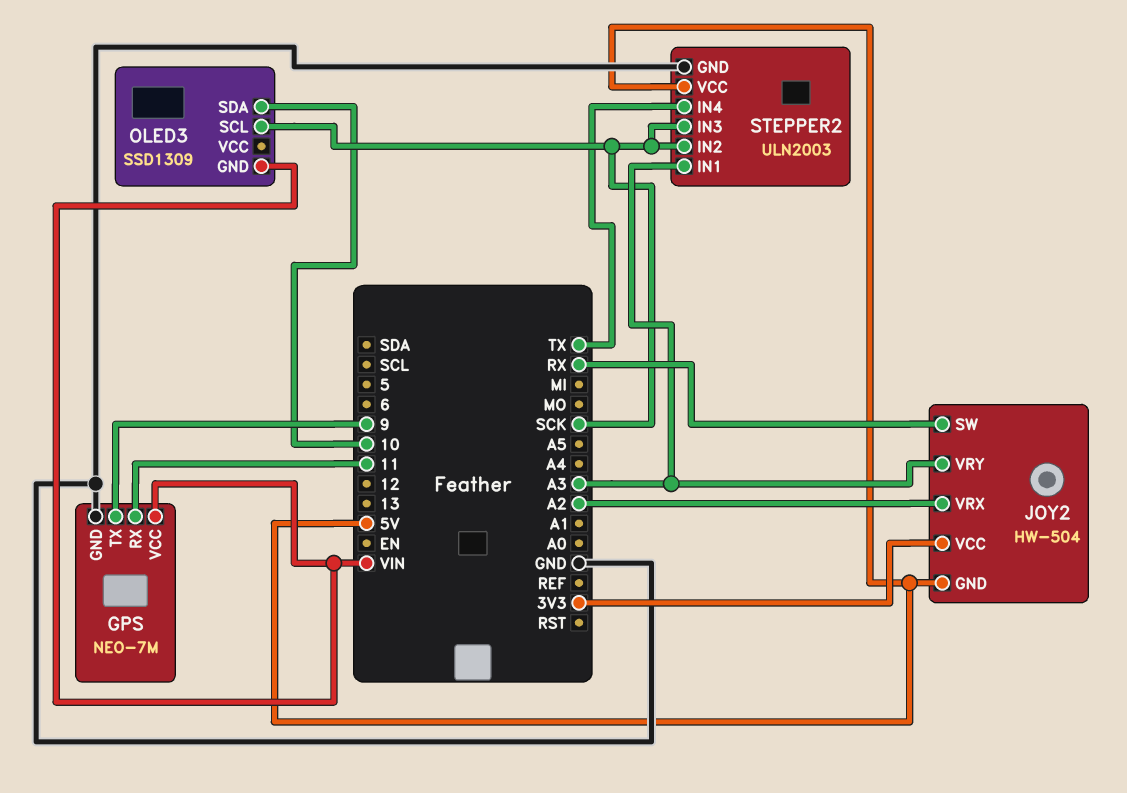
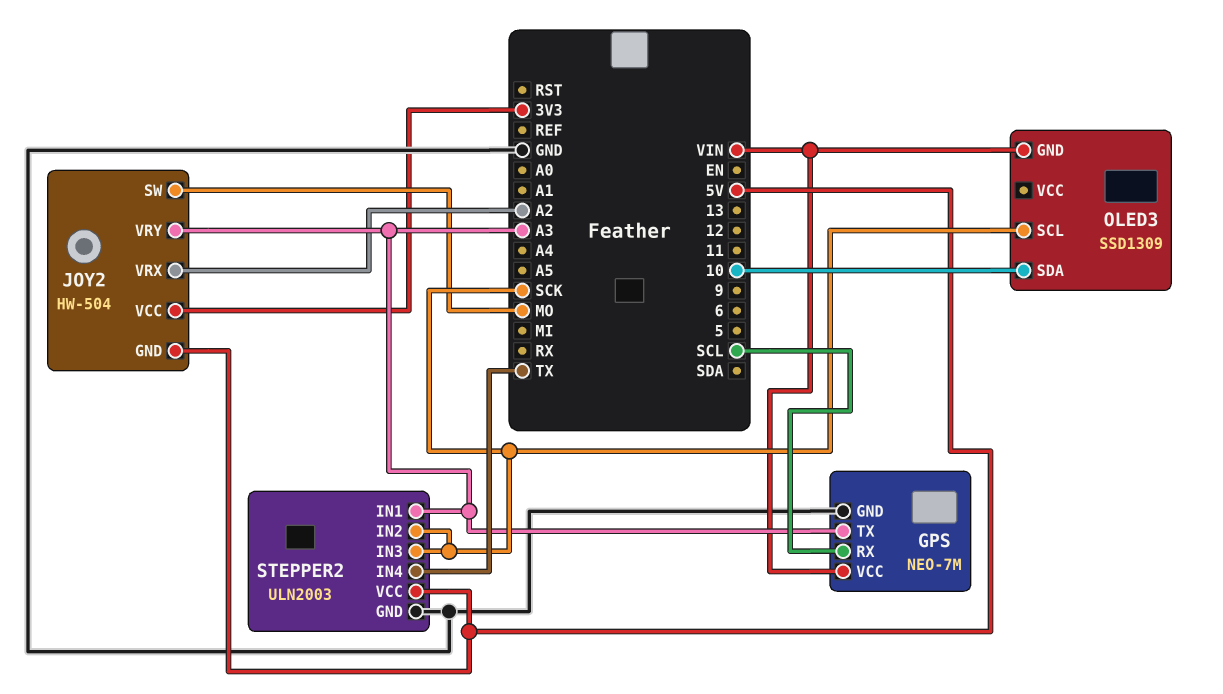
GPS pin RX: 11 -> SCL
GPS pin TX: 9 -> A3
JOY2 pin SW: RX -> MO

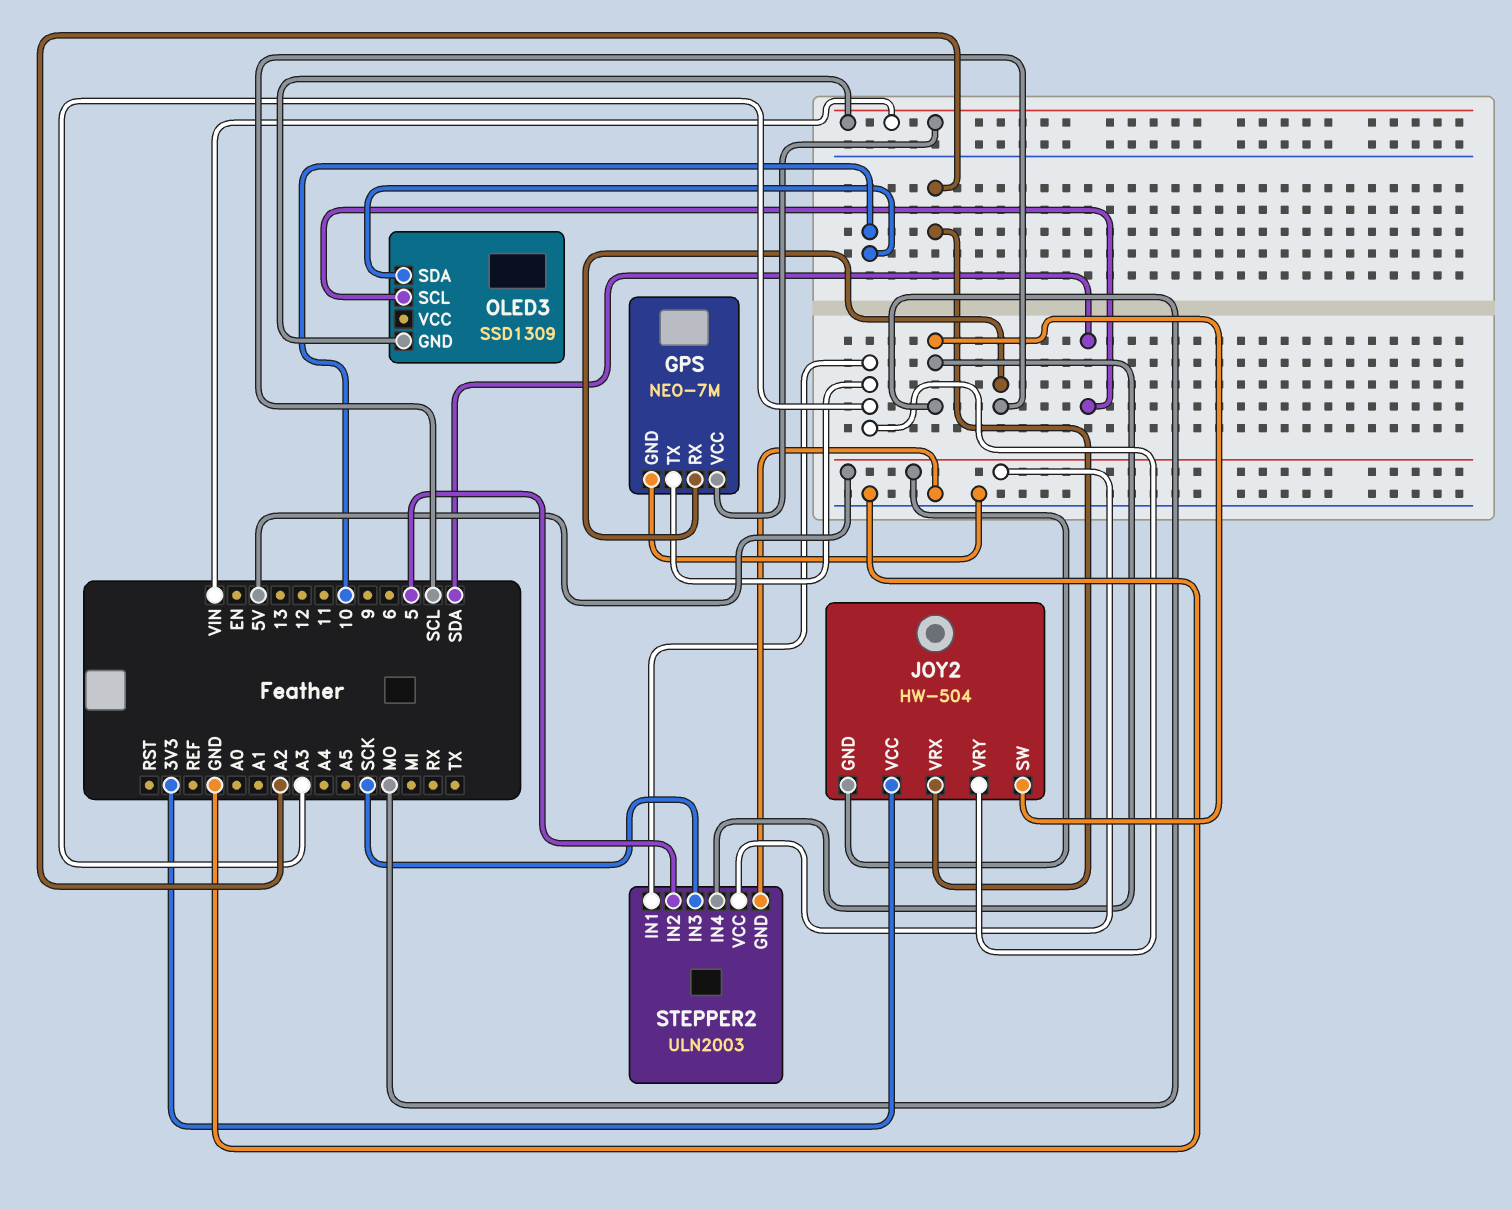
OLED3 pin SCL: SCK -> SDA
STEPPER2 pin IN2: SCK -> 5
STEPPER2 pin IN4: TX -> MO

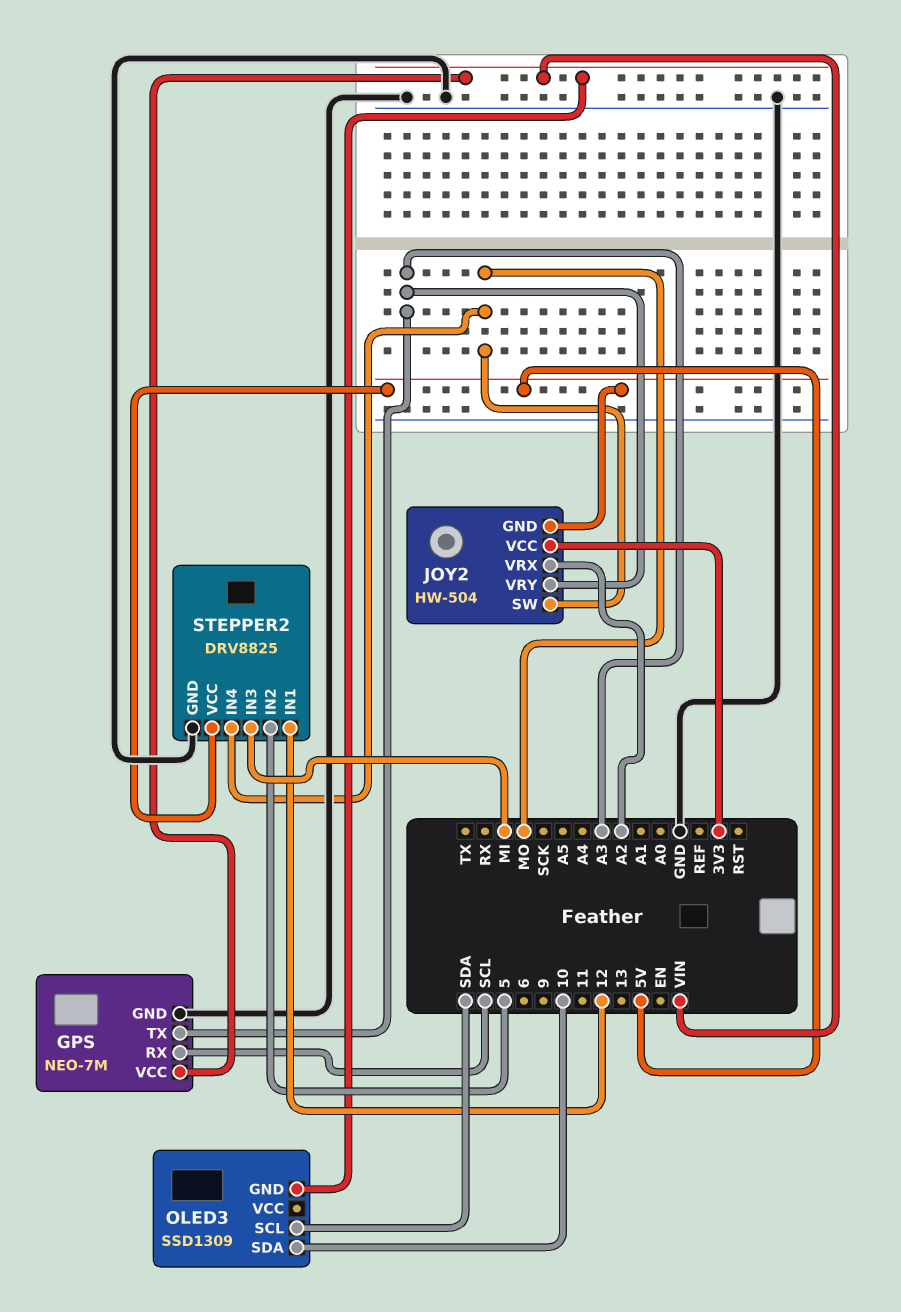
STEPPER2: ULN2003 -> DRV8825
STEPPER2 pin IN1: A3 -> 12
STEPPER2 pin IN3: SCK -> MI

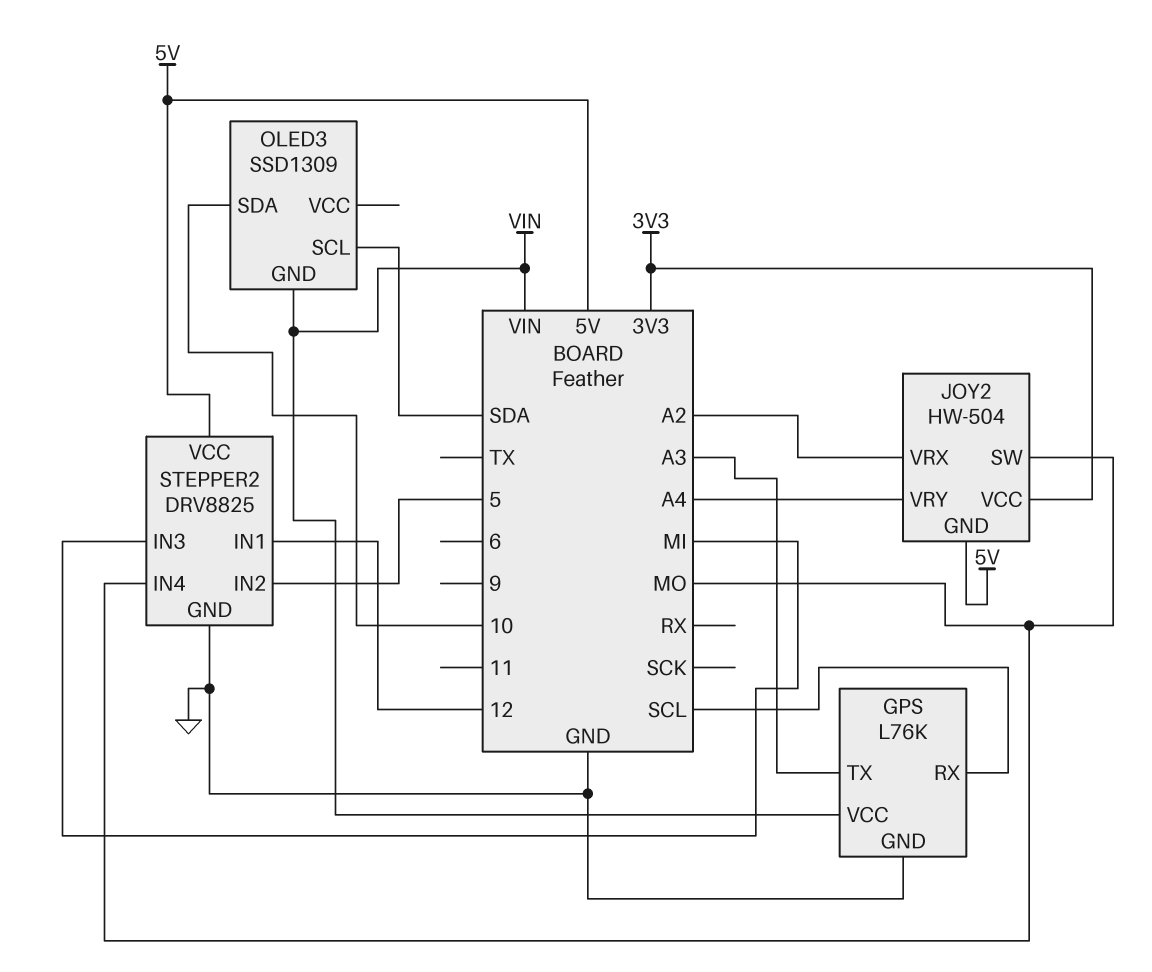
GPS: NEO-7M -> L76K
JOY2 pin VRY: A3 -> A4

